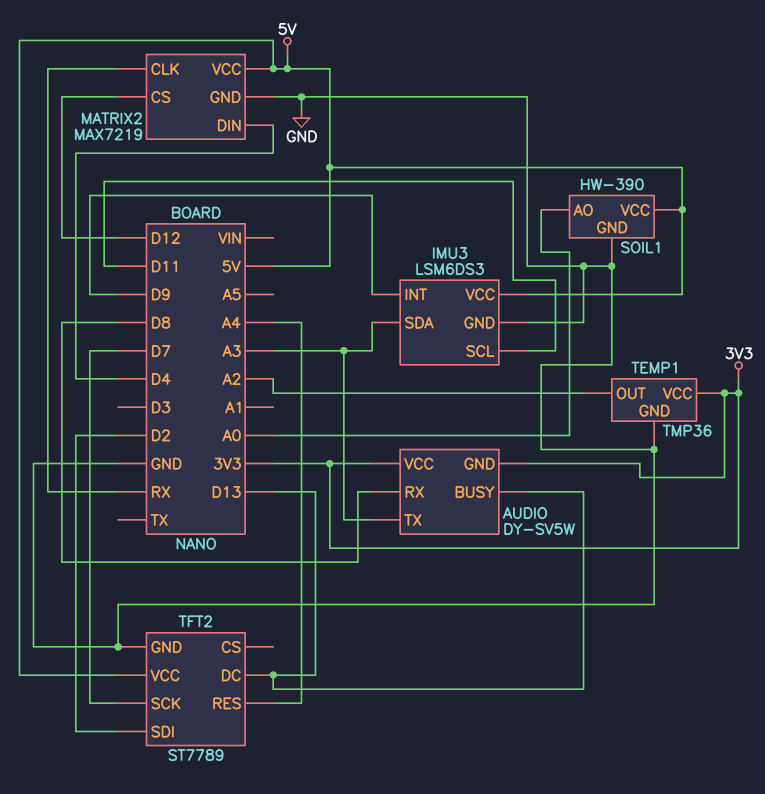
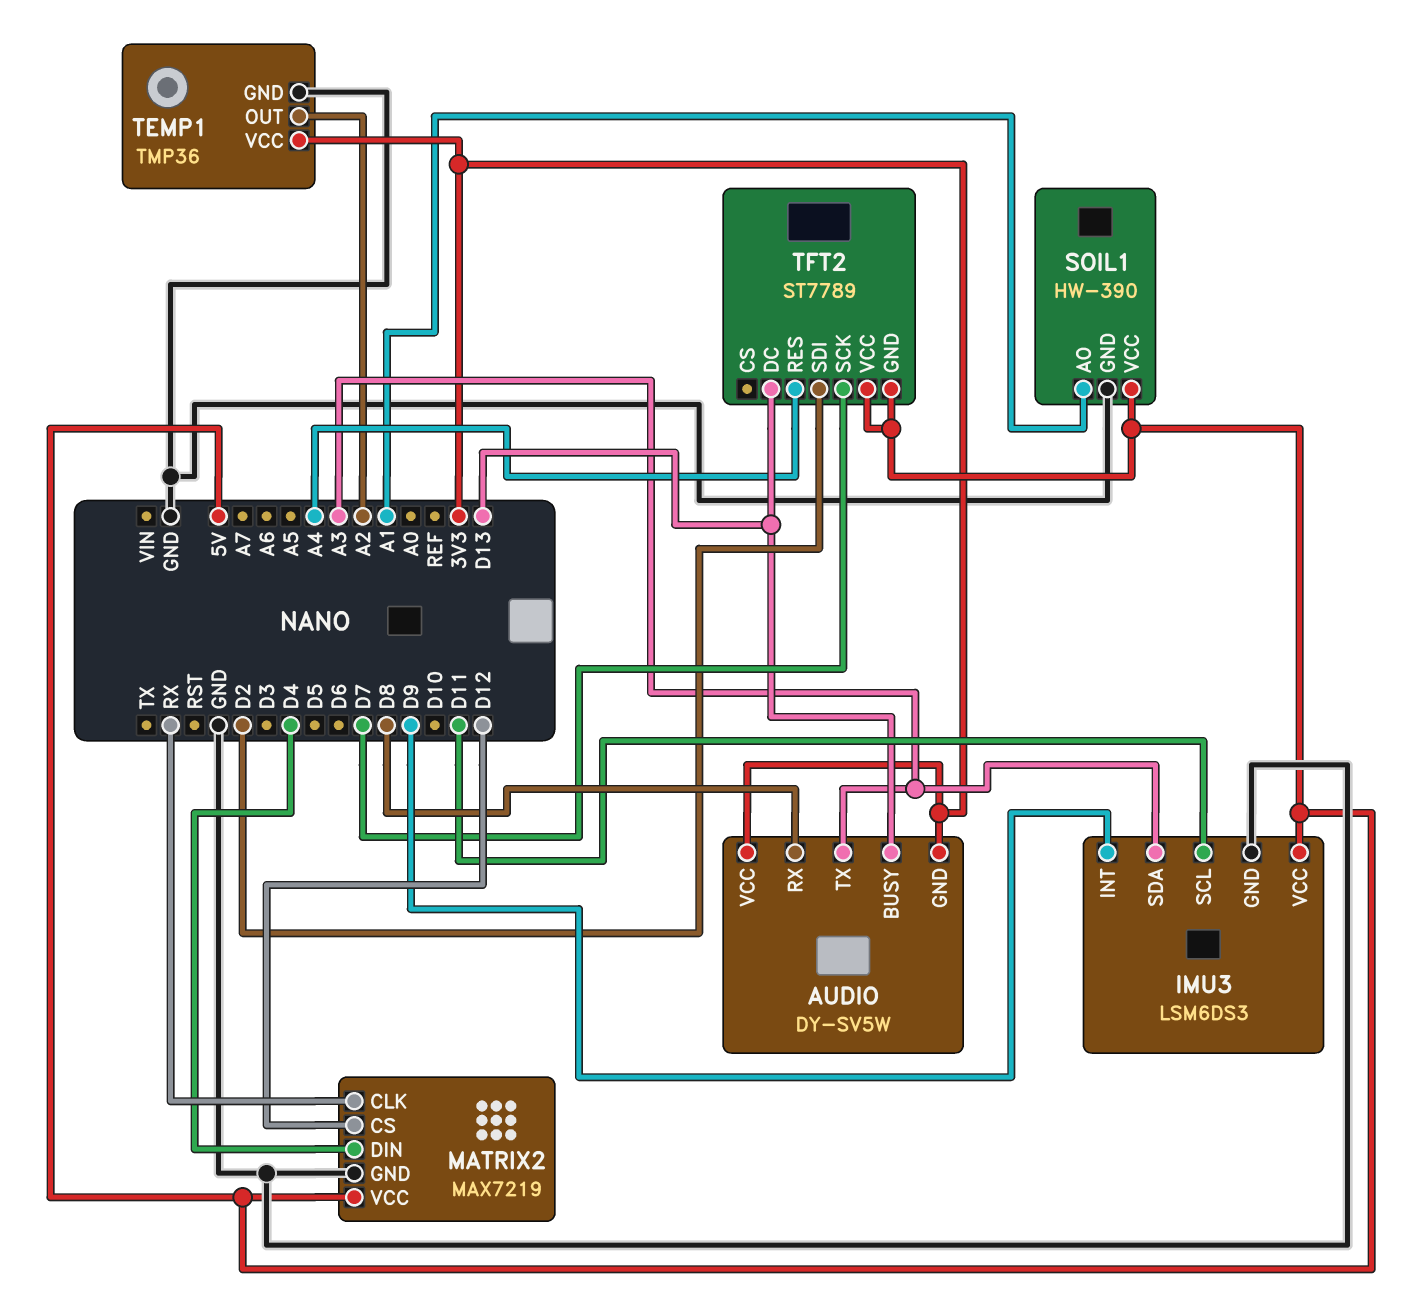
SOIL1 pin AO: A0 -> A1
TFT2 pin GND: GND -> 5V

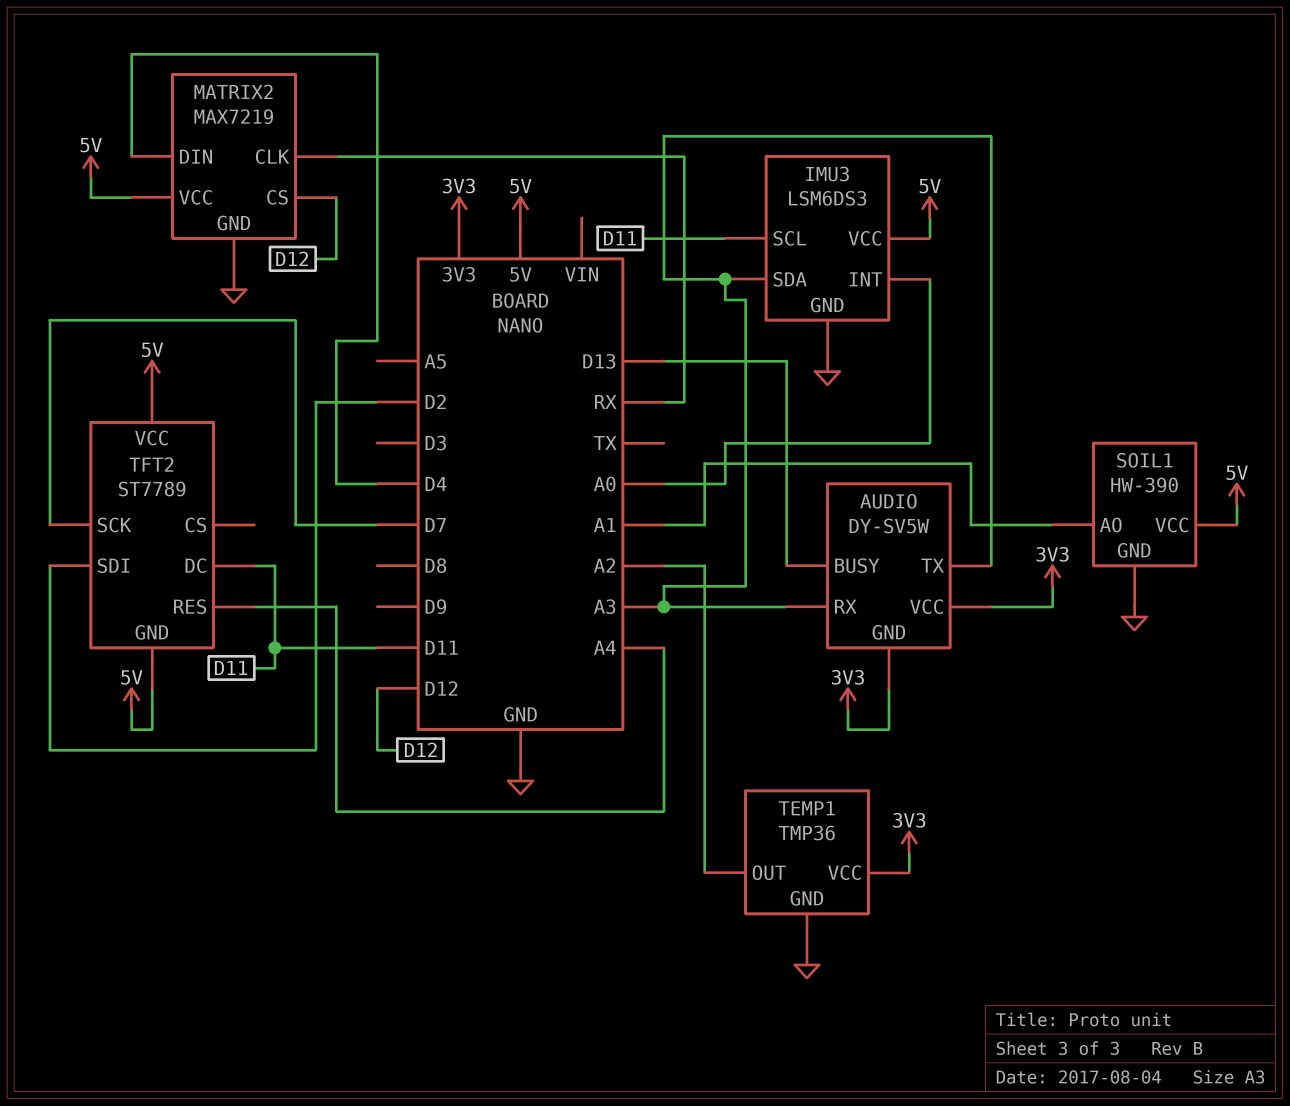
AUDIO pin RX: D8 -> A3
IMU3 pin INT: D9 -> A0
TFT2 pin DC: D13 -> D11

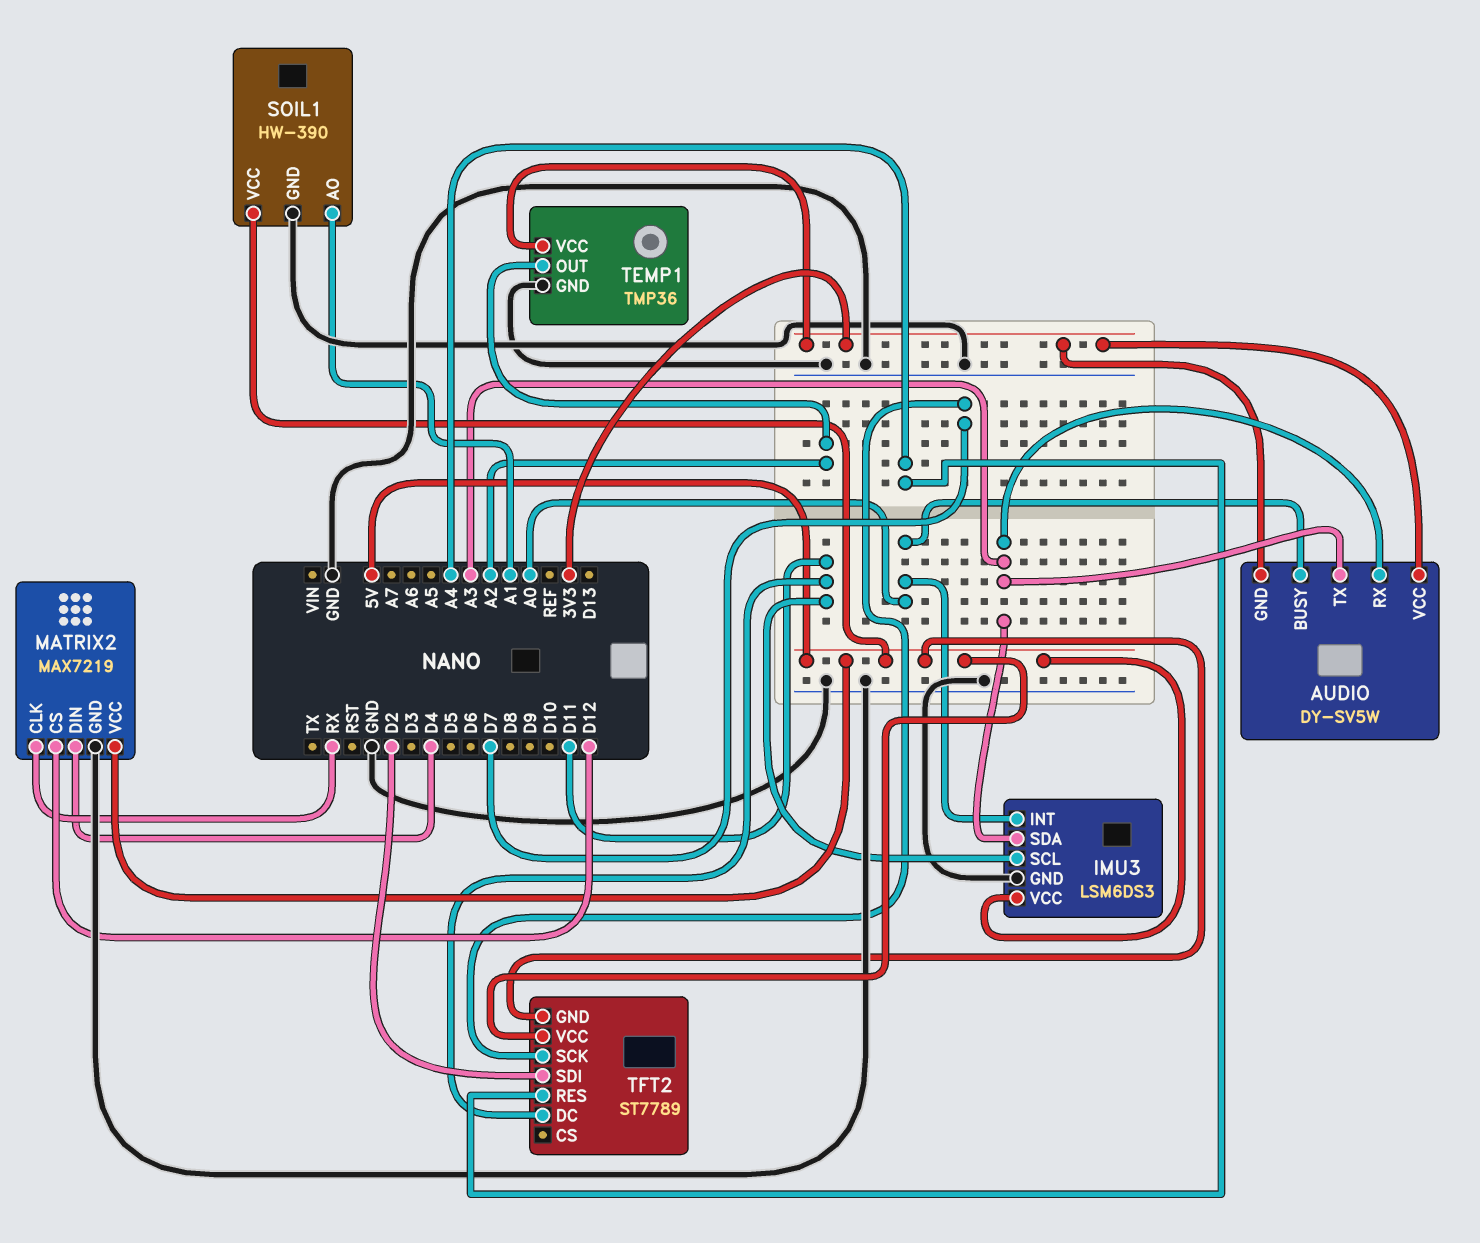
AUDIO pin BUSY: D13 -> A0

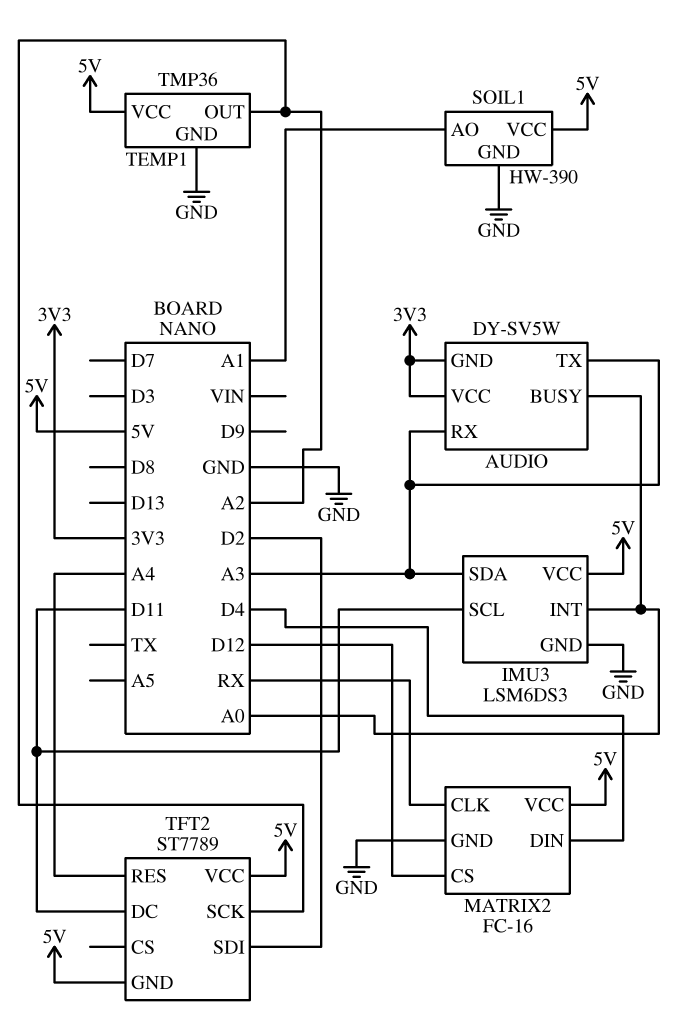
MATRIX2: MAX7219 -> FC-16
TEMP1 pin VCC: 3V3 -> 5V
TFT2 pin SCK: D7 -> A2

